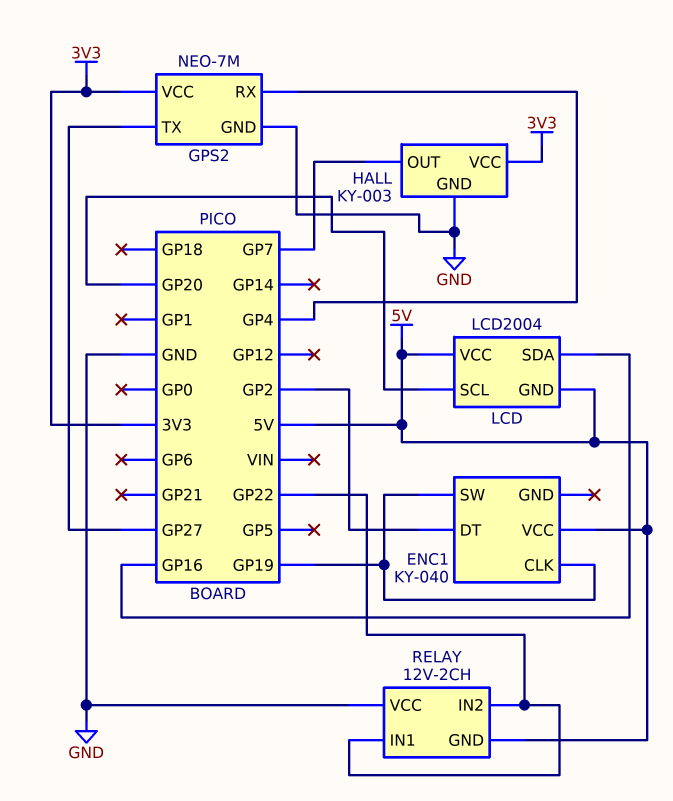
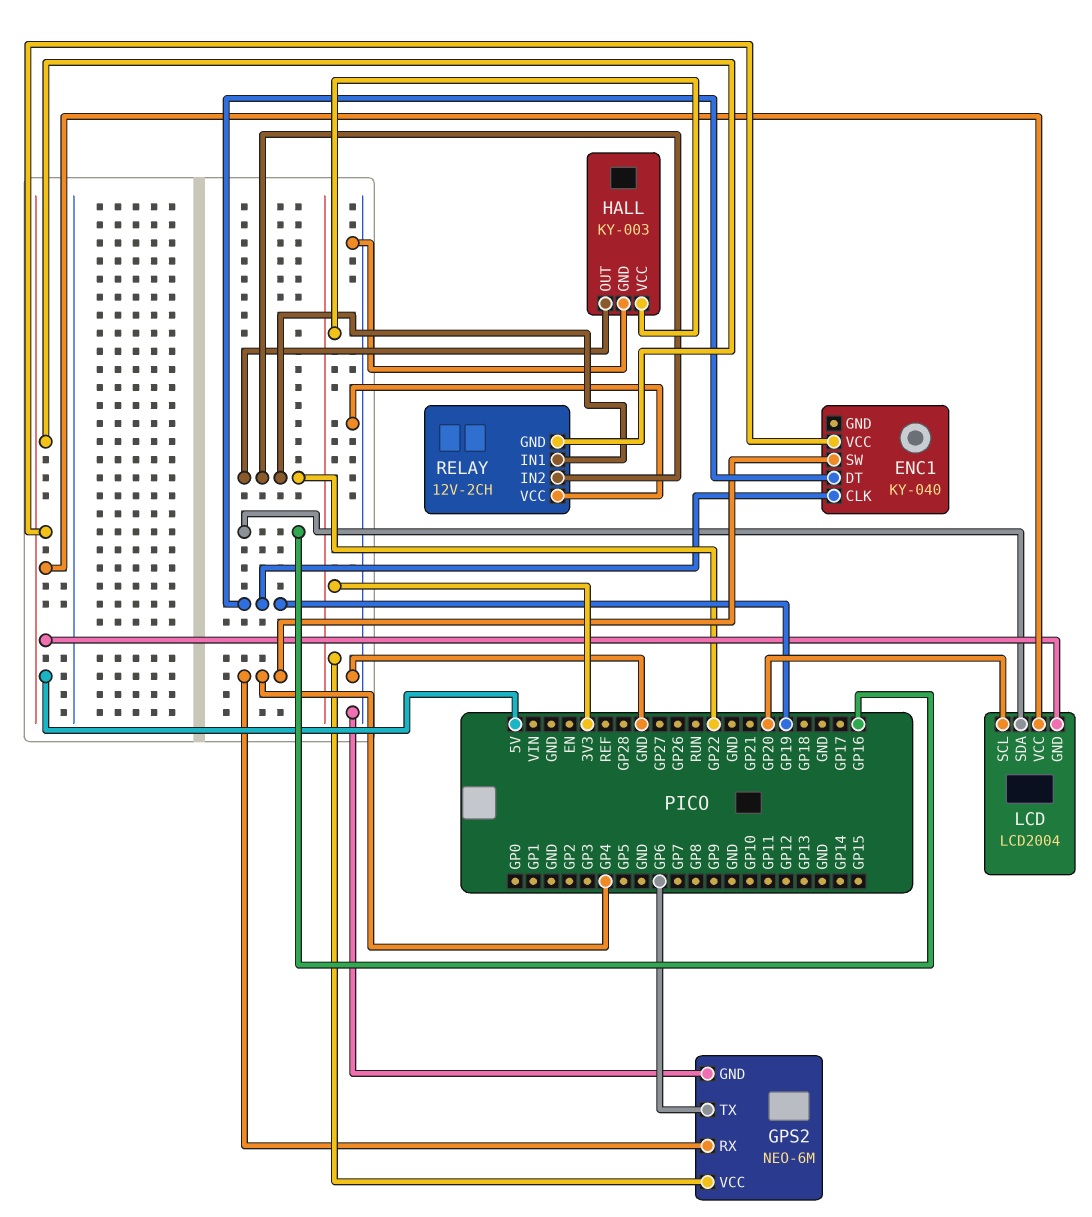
ENC1 pin DT: GP2 -> GP19
ENC1 pin SW: GP19 -> GP4
GPS2: NEO-7M -> NEO-6M
GPS2 pin TX: GP27 -> GP6
HALL pin OUT: GP7 -> GP22

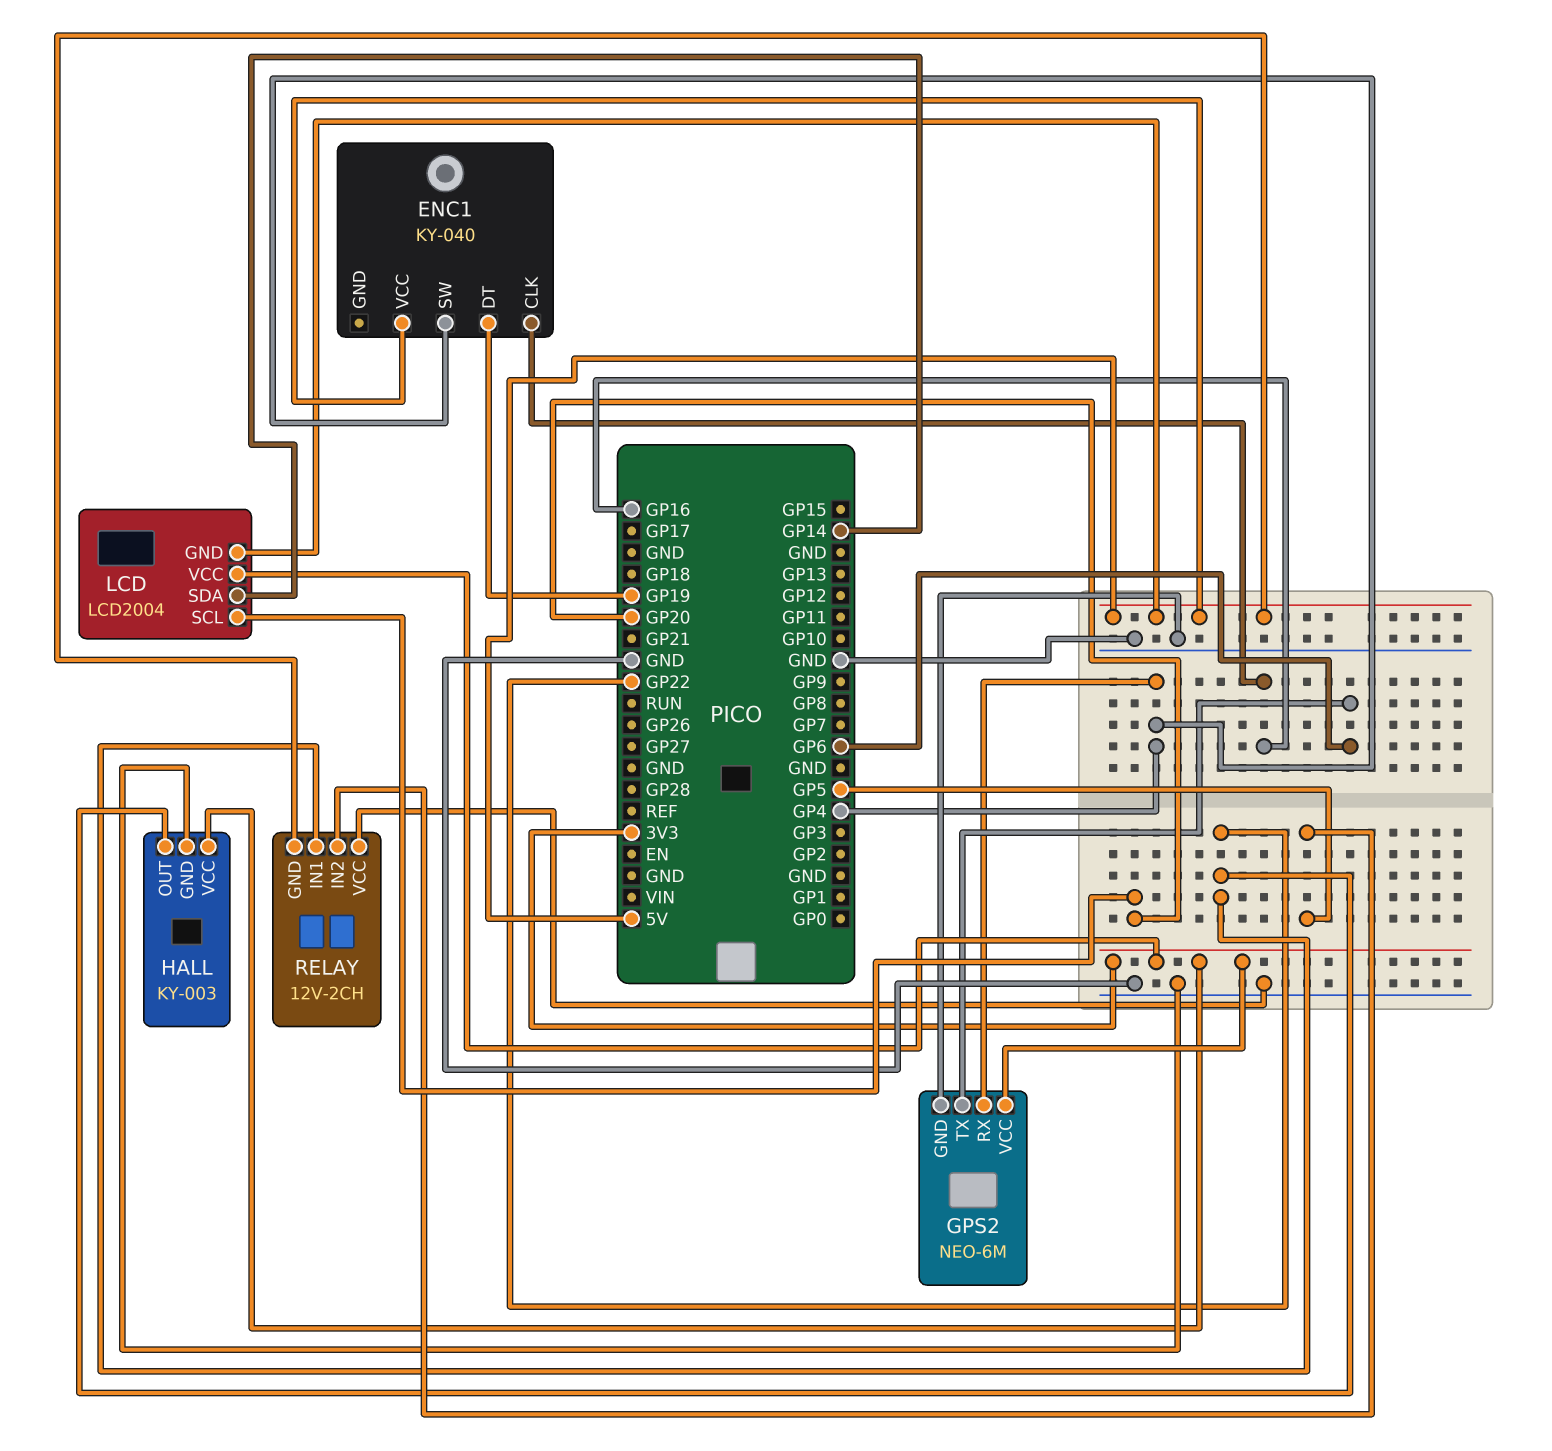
ENC1 pin CLK: GP19 -> GP16
LCD pin SDA: GP16 -> GP14
LCD pin VCC: 5V -> 3V3
RELAY pin IN2: GP22 -> GP5

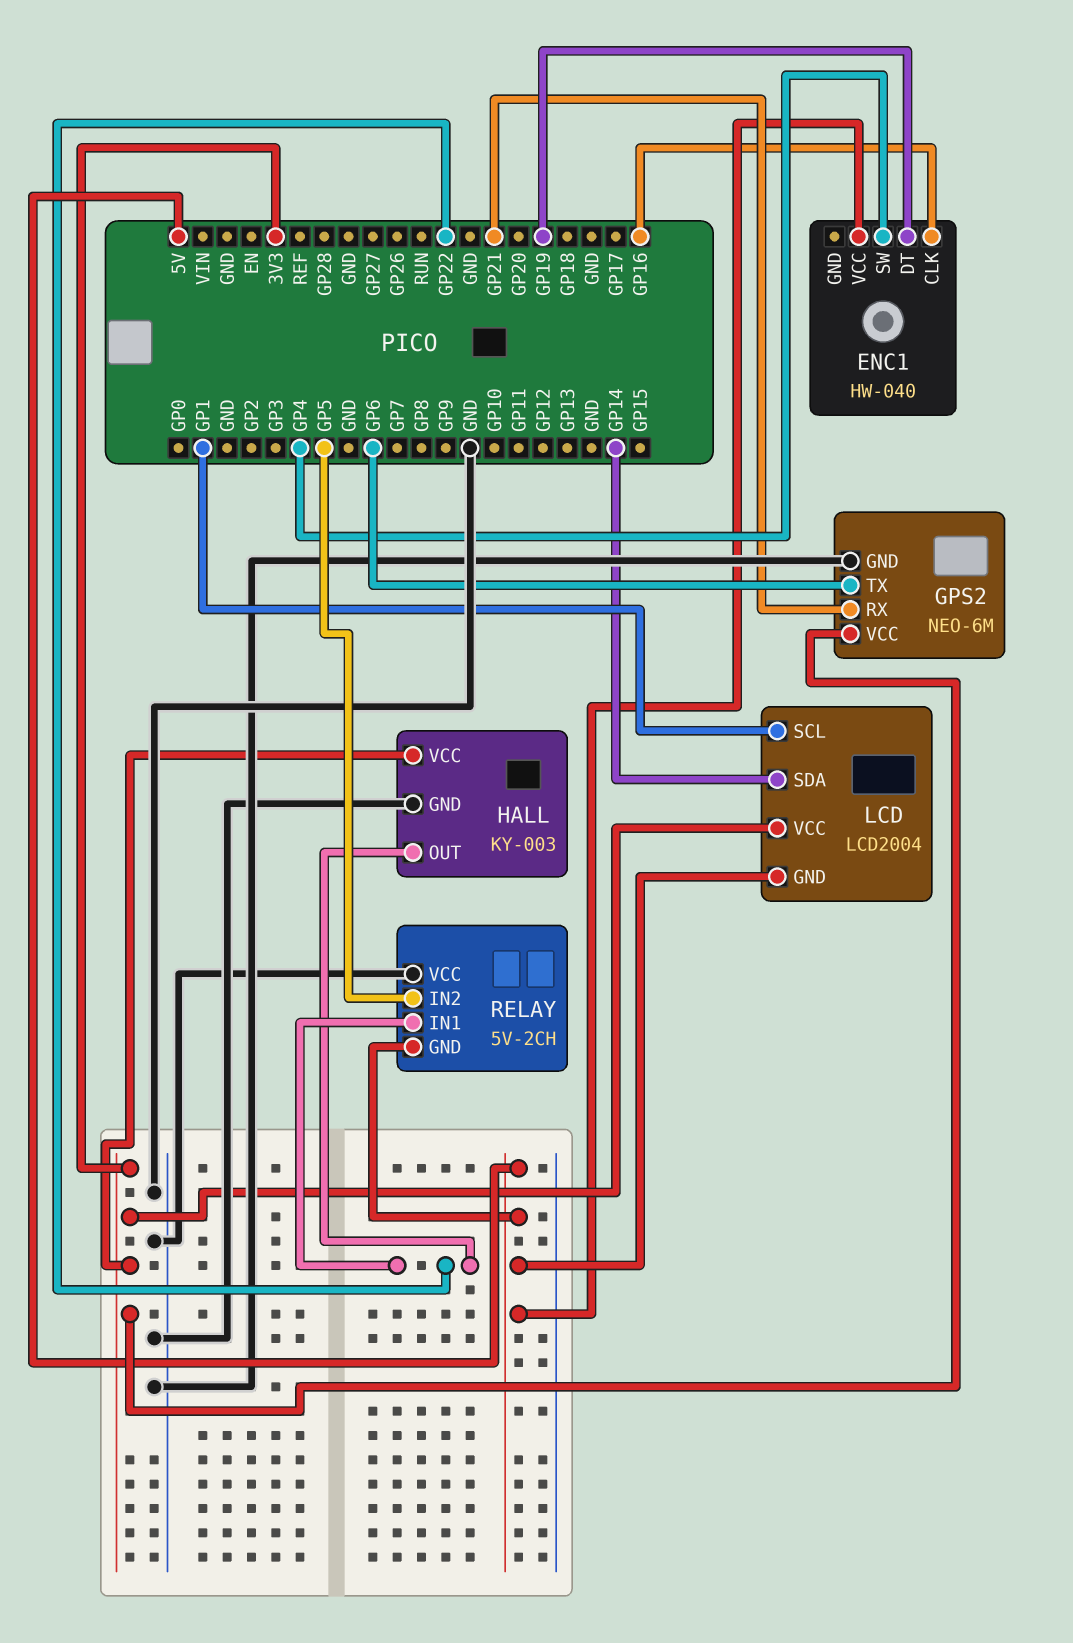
ENC1: KY-040 -> HW-040
GPS2 pin RX: GP4 -> GP21
LCD pin SCL: GP20 -> GP1
RELAY: 12V-2CH -> 5V-2CH

